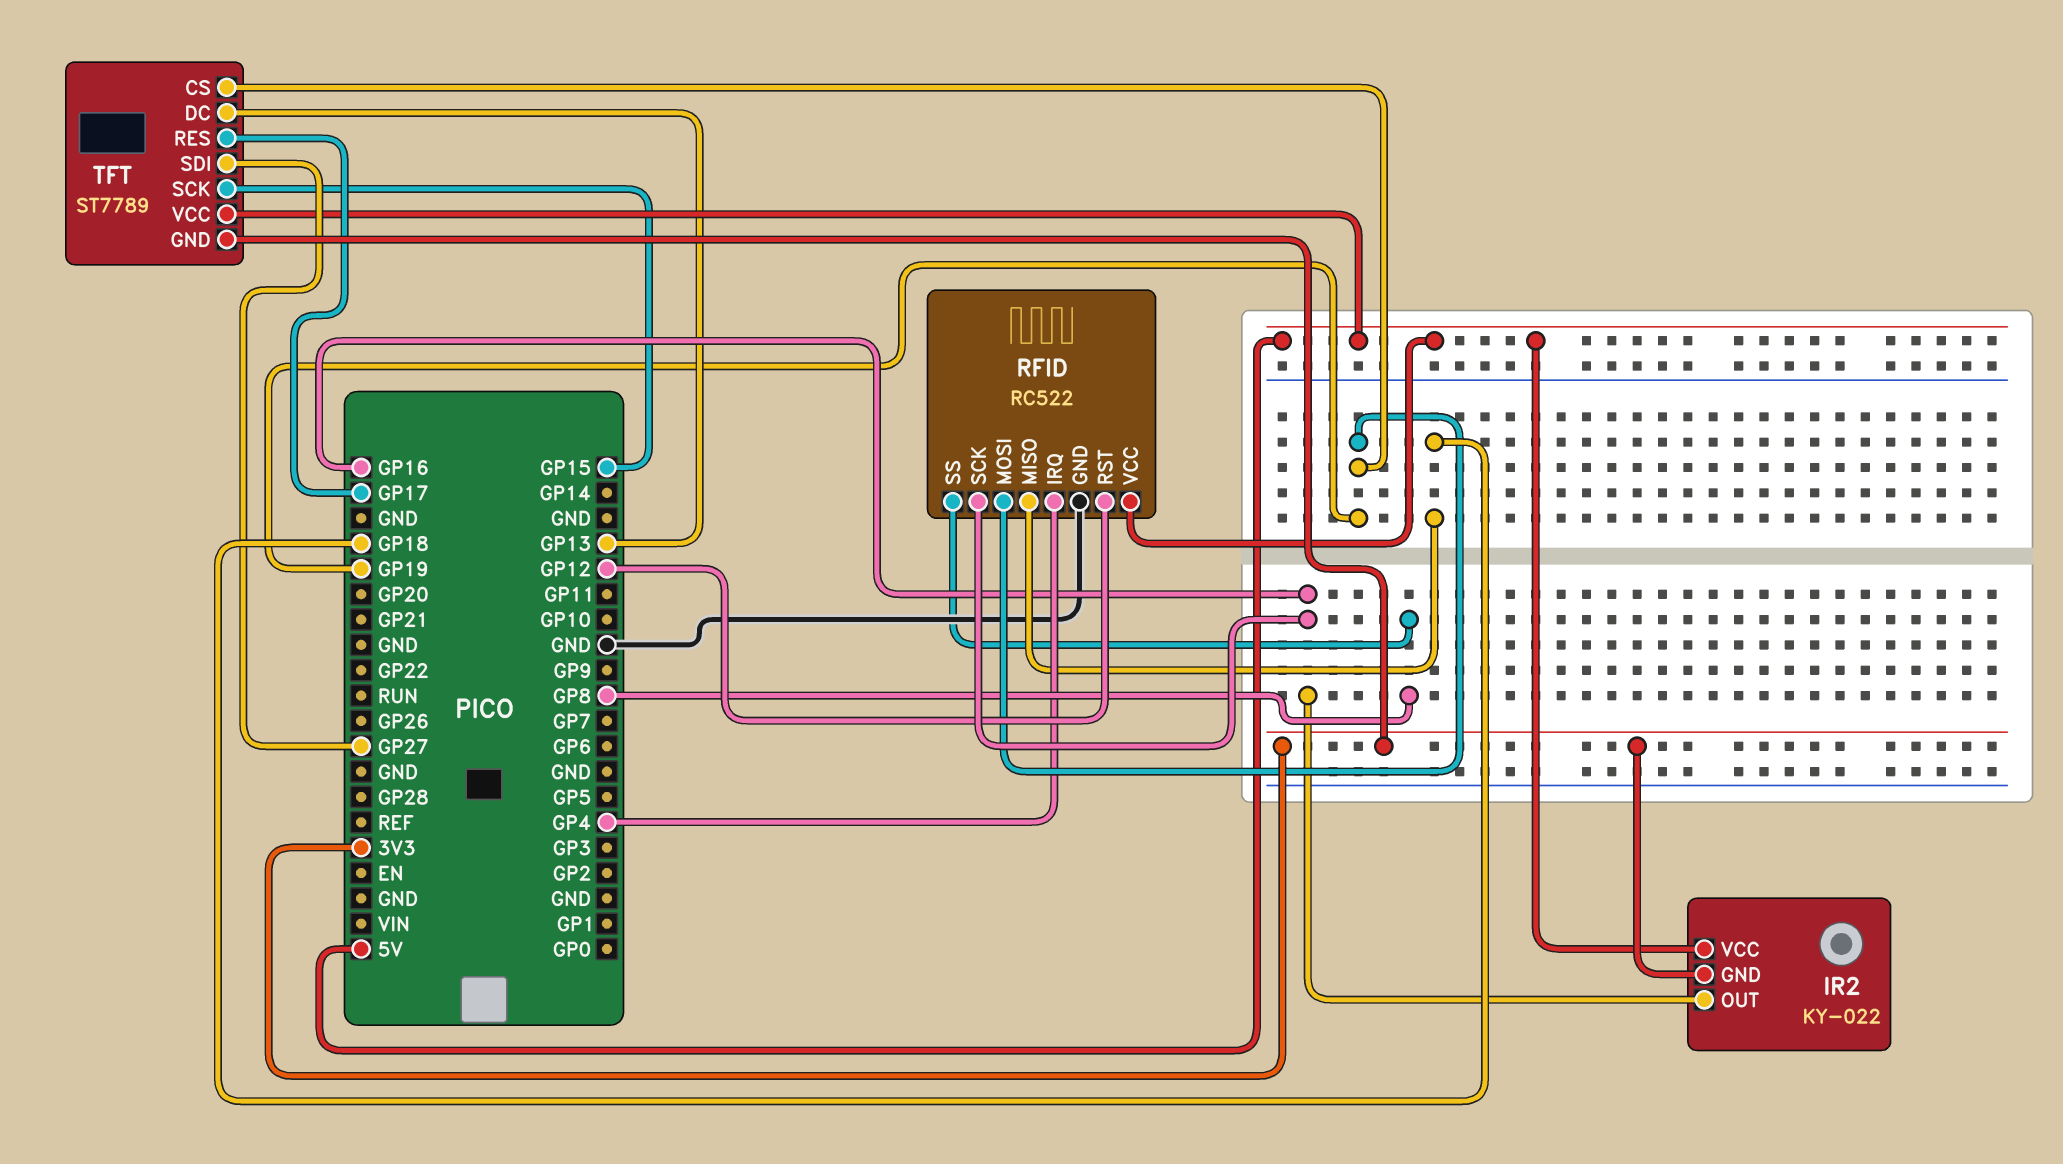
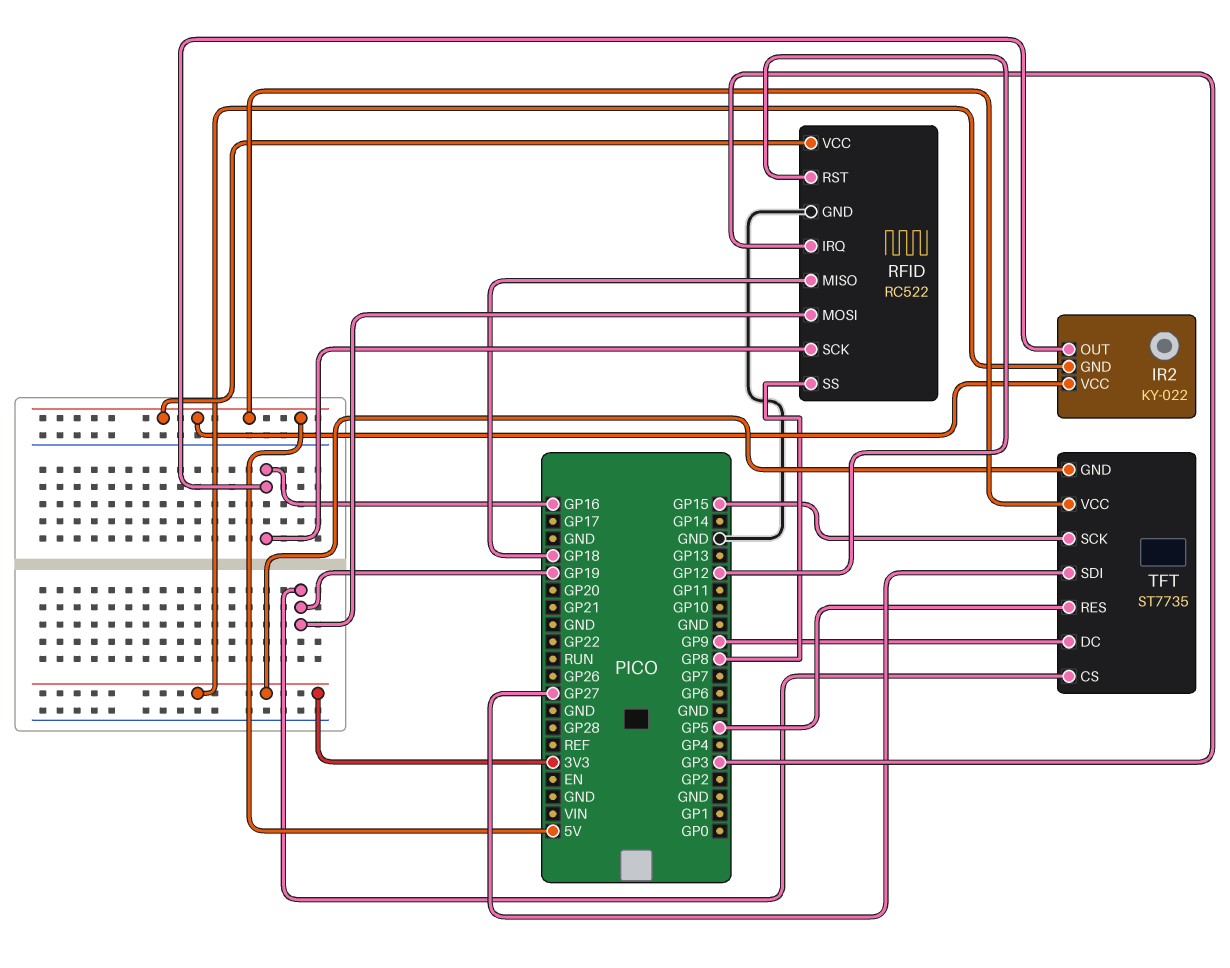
RFID pin IRQ: GP4 -> GP3
TFT: ST7789 -> ST7735
TFT pin DC: GP13 -> GP9
TFT pin RES: GP17 -> GP5

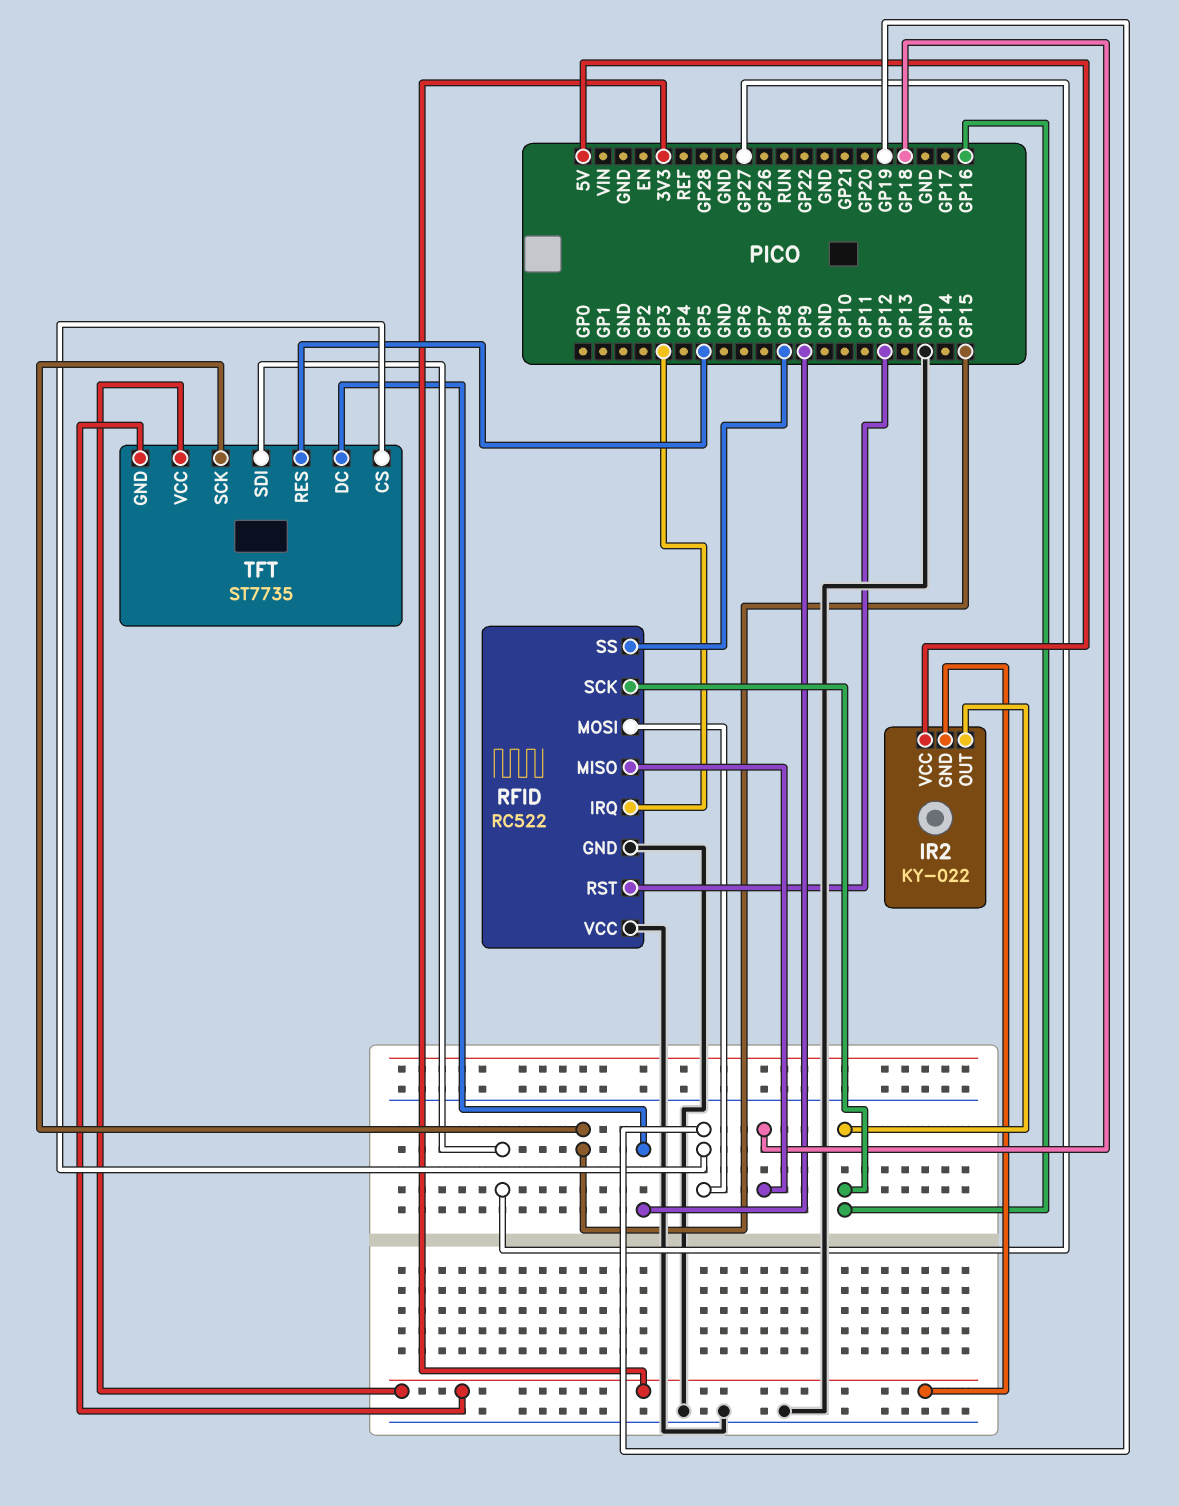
RFID pin VCC: 5V -> GND
TFT pin VCC: 5V -> 3V3

